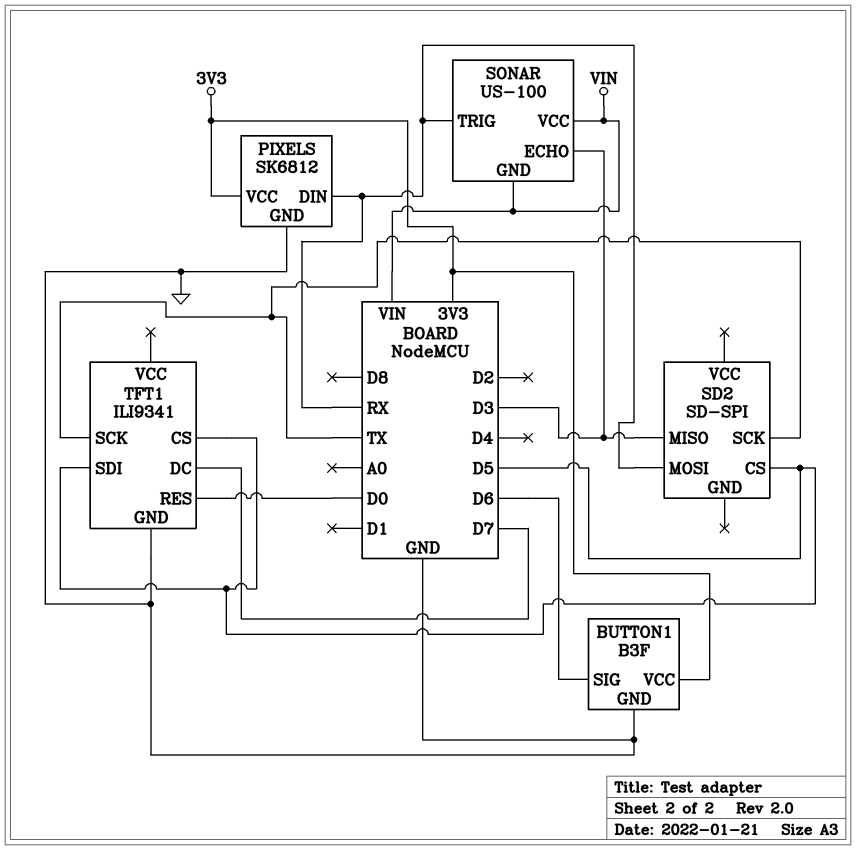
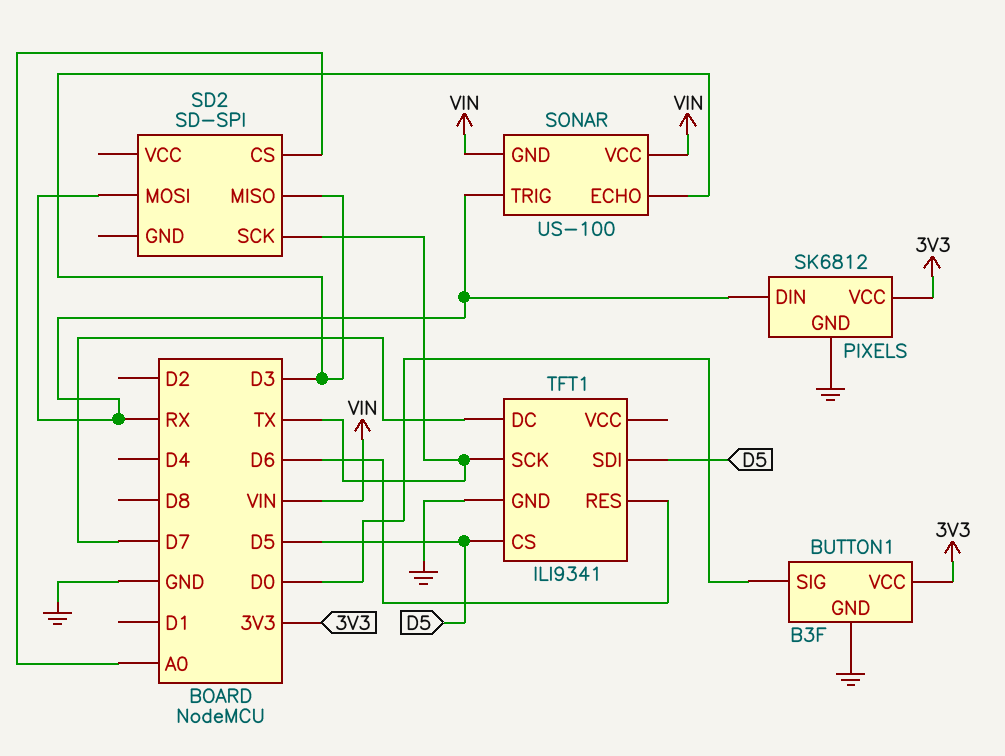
BUTTON1 pin SIG: D6 -> D0
SD2 pin CS: D5 -> A0
TFT1 pin RES: D0 -> D6

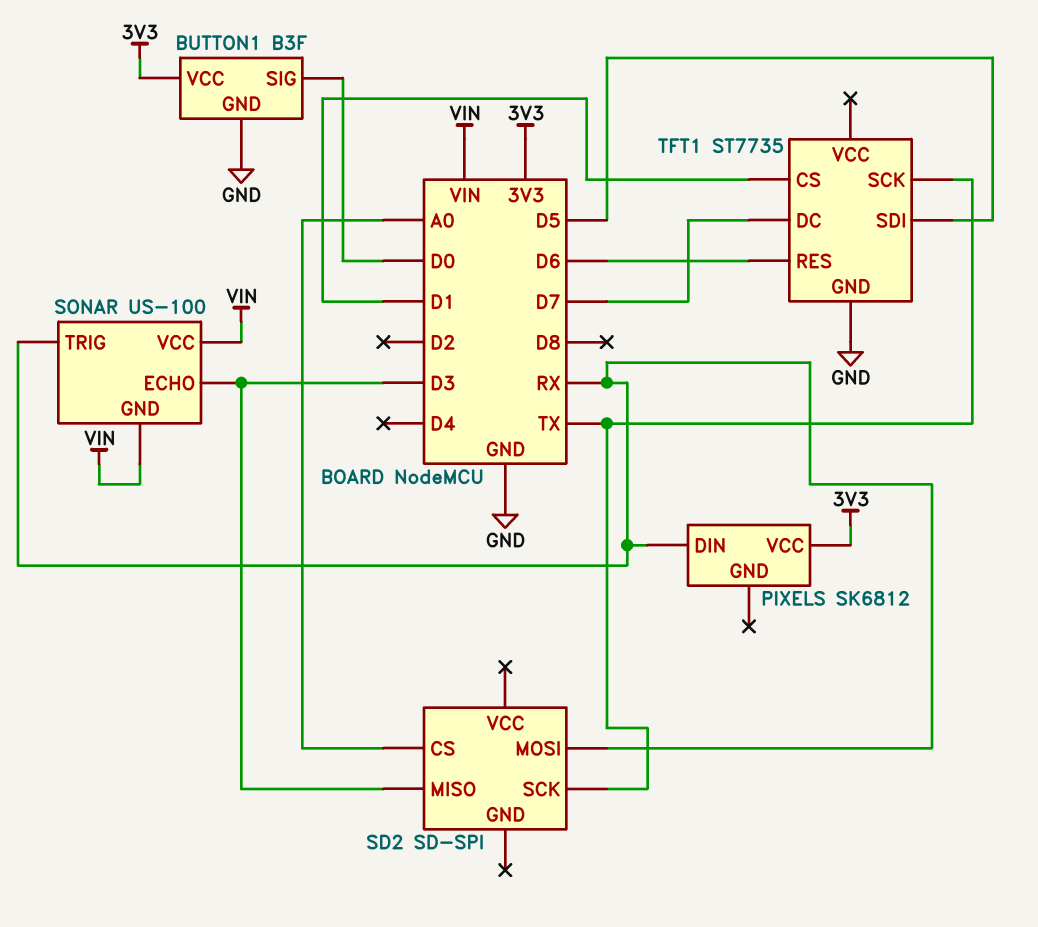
PIXELS pin GND: GND -> none
TFT1: ILI9341 -> ST7735
TFT1 pin CS: D5 -> D1

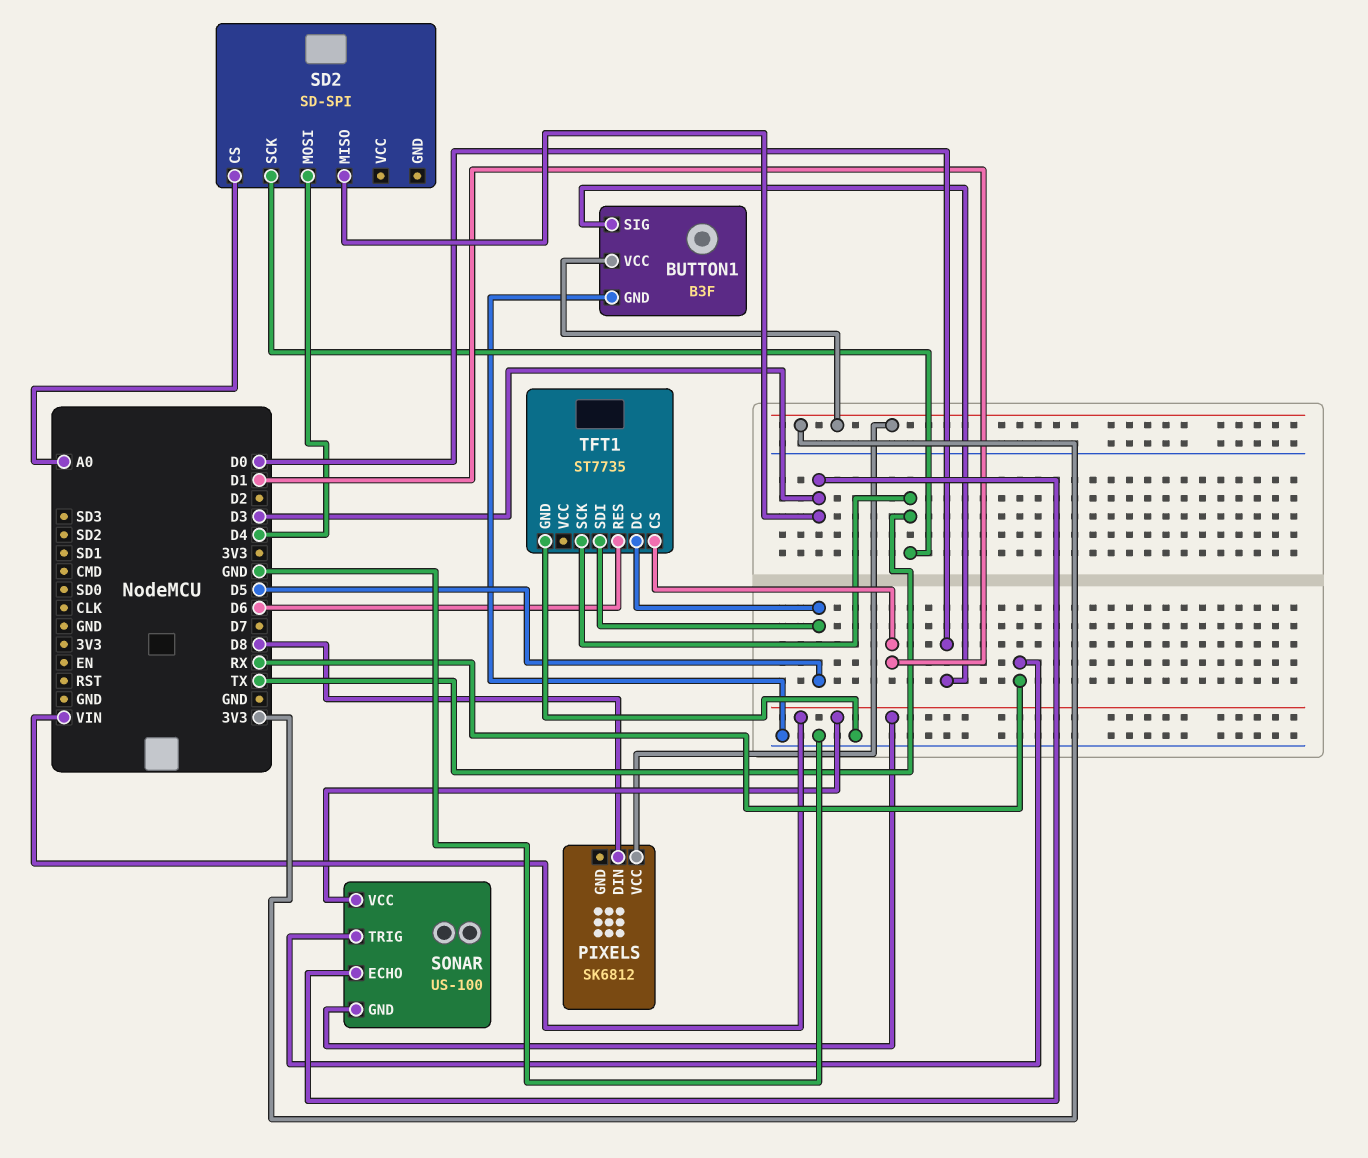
PIXELS pin DIN: RX -> D8
SD2 pin MOSI: RX -> D4
TFT1 pin DC: D7 -> D5

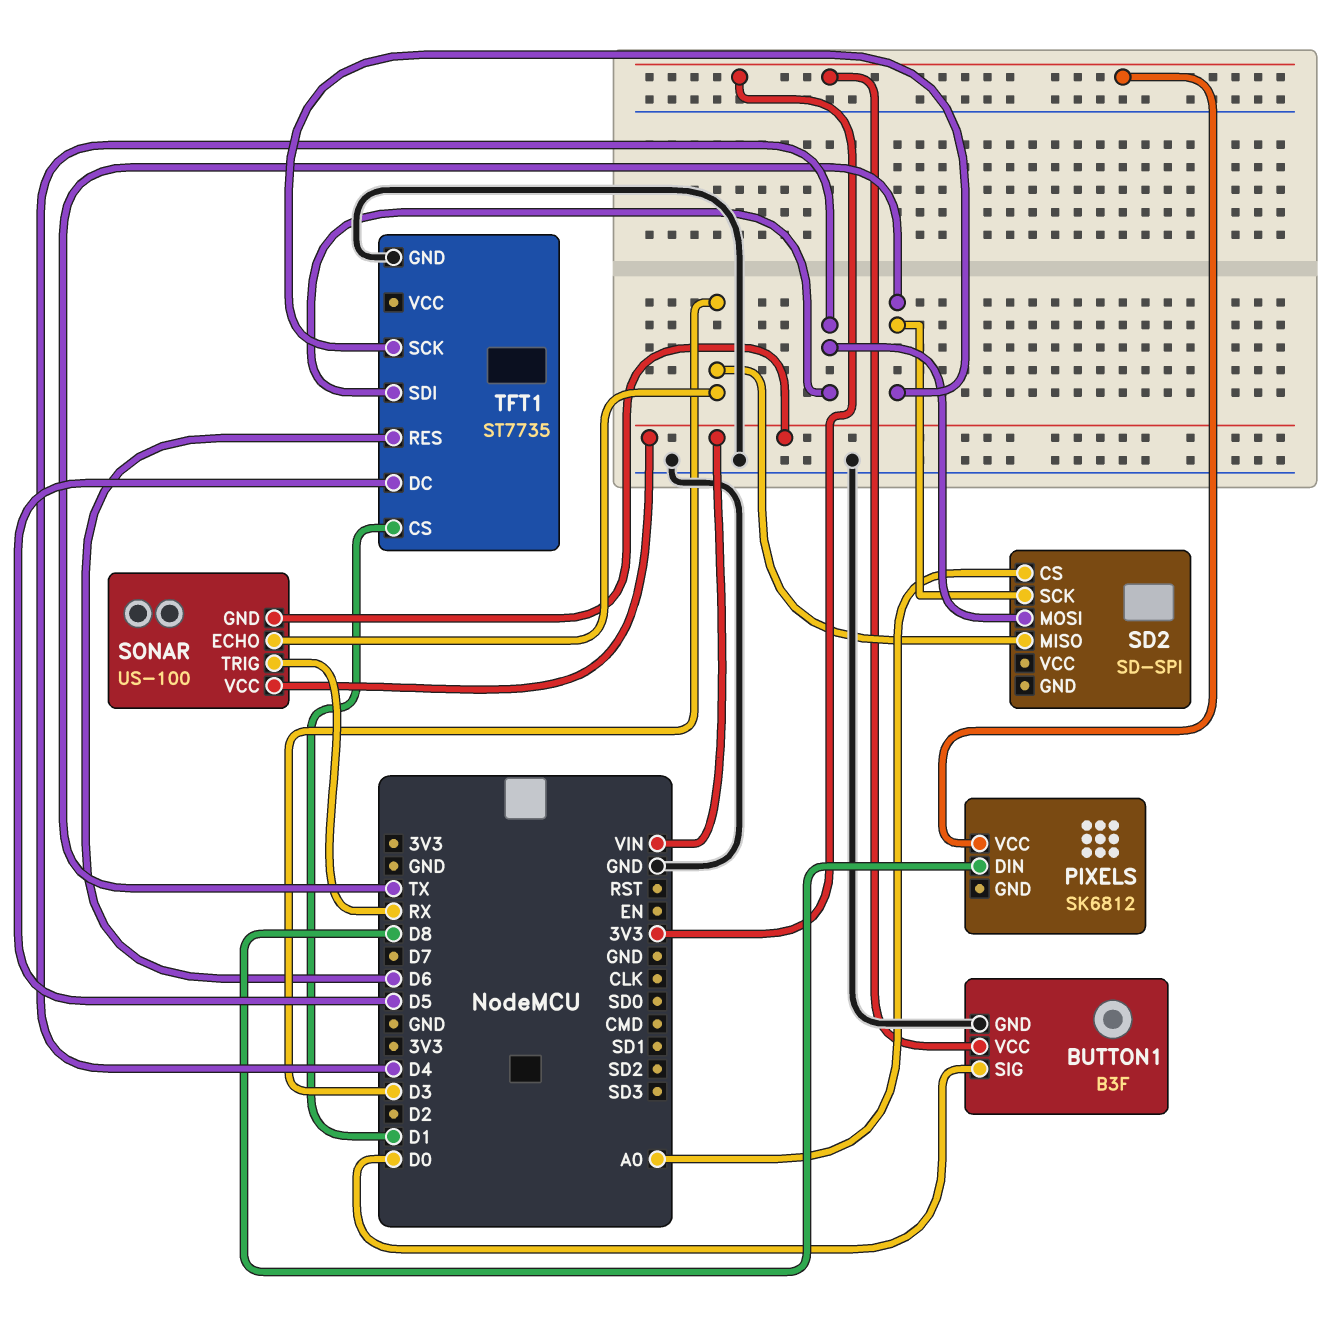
TFT1 pin SDI: D5 -> D4

